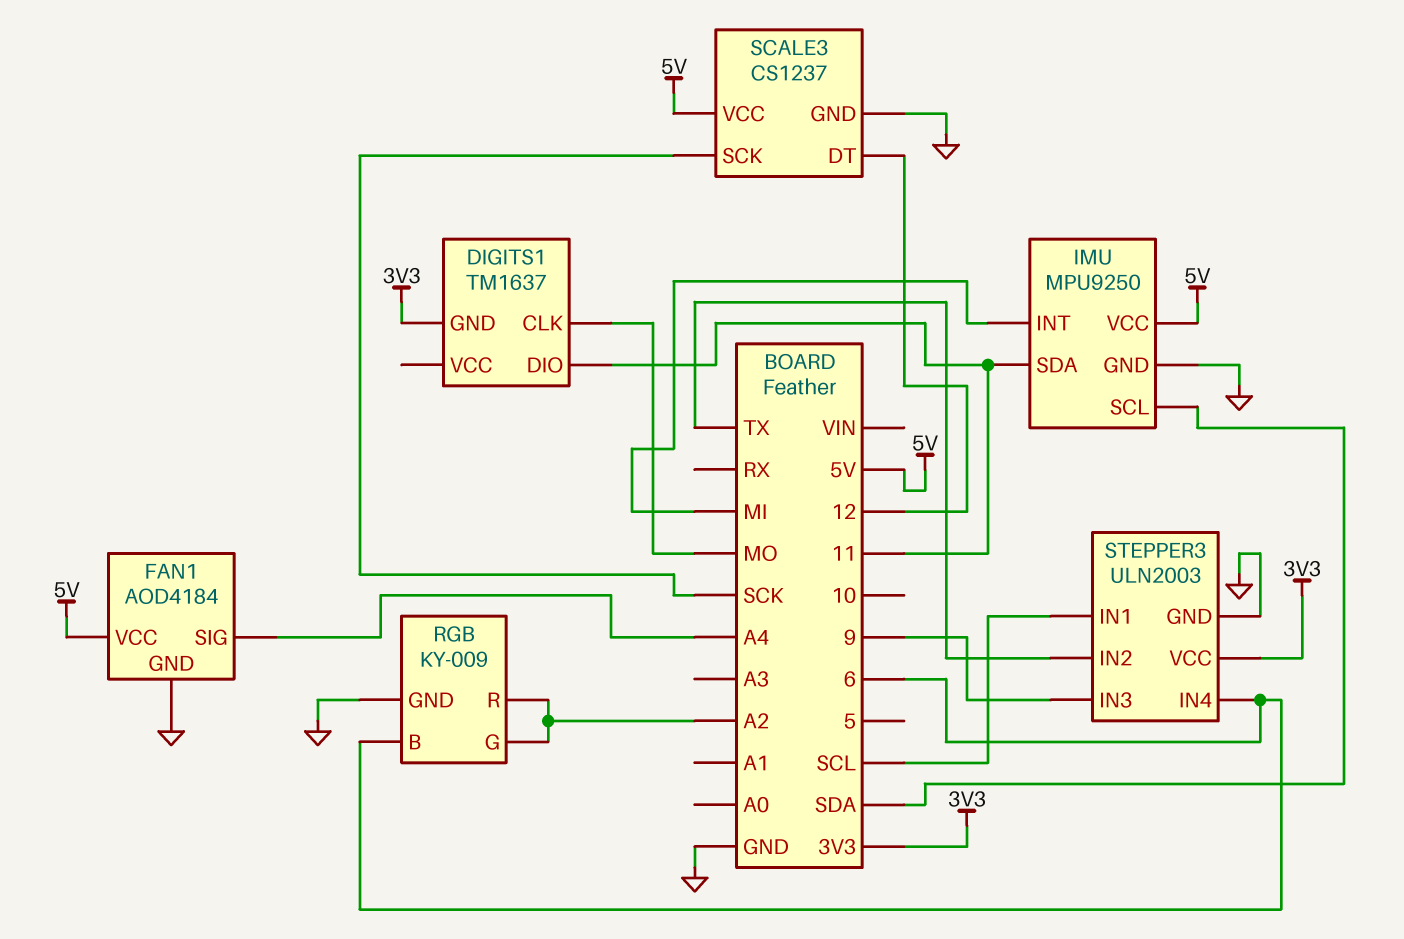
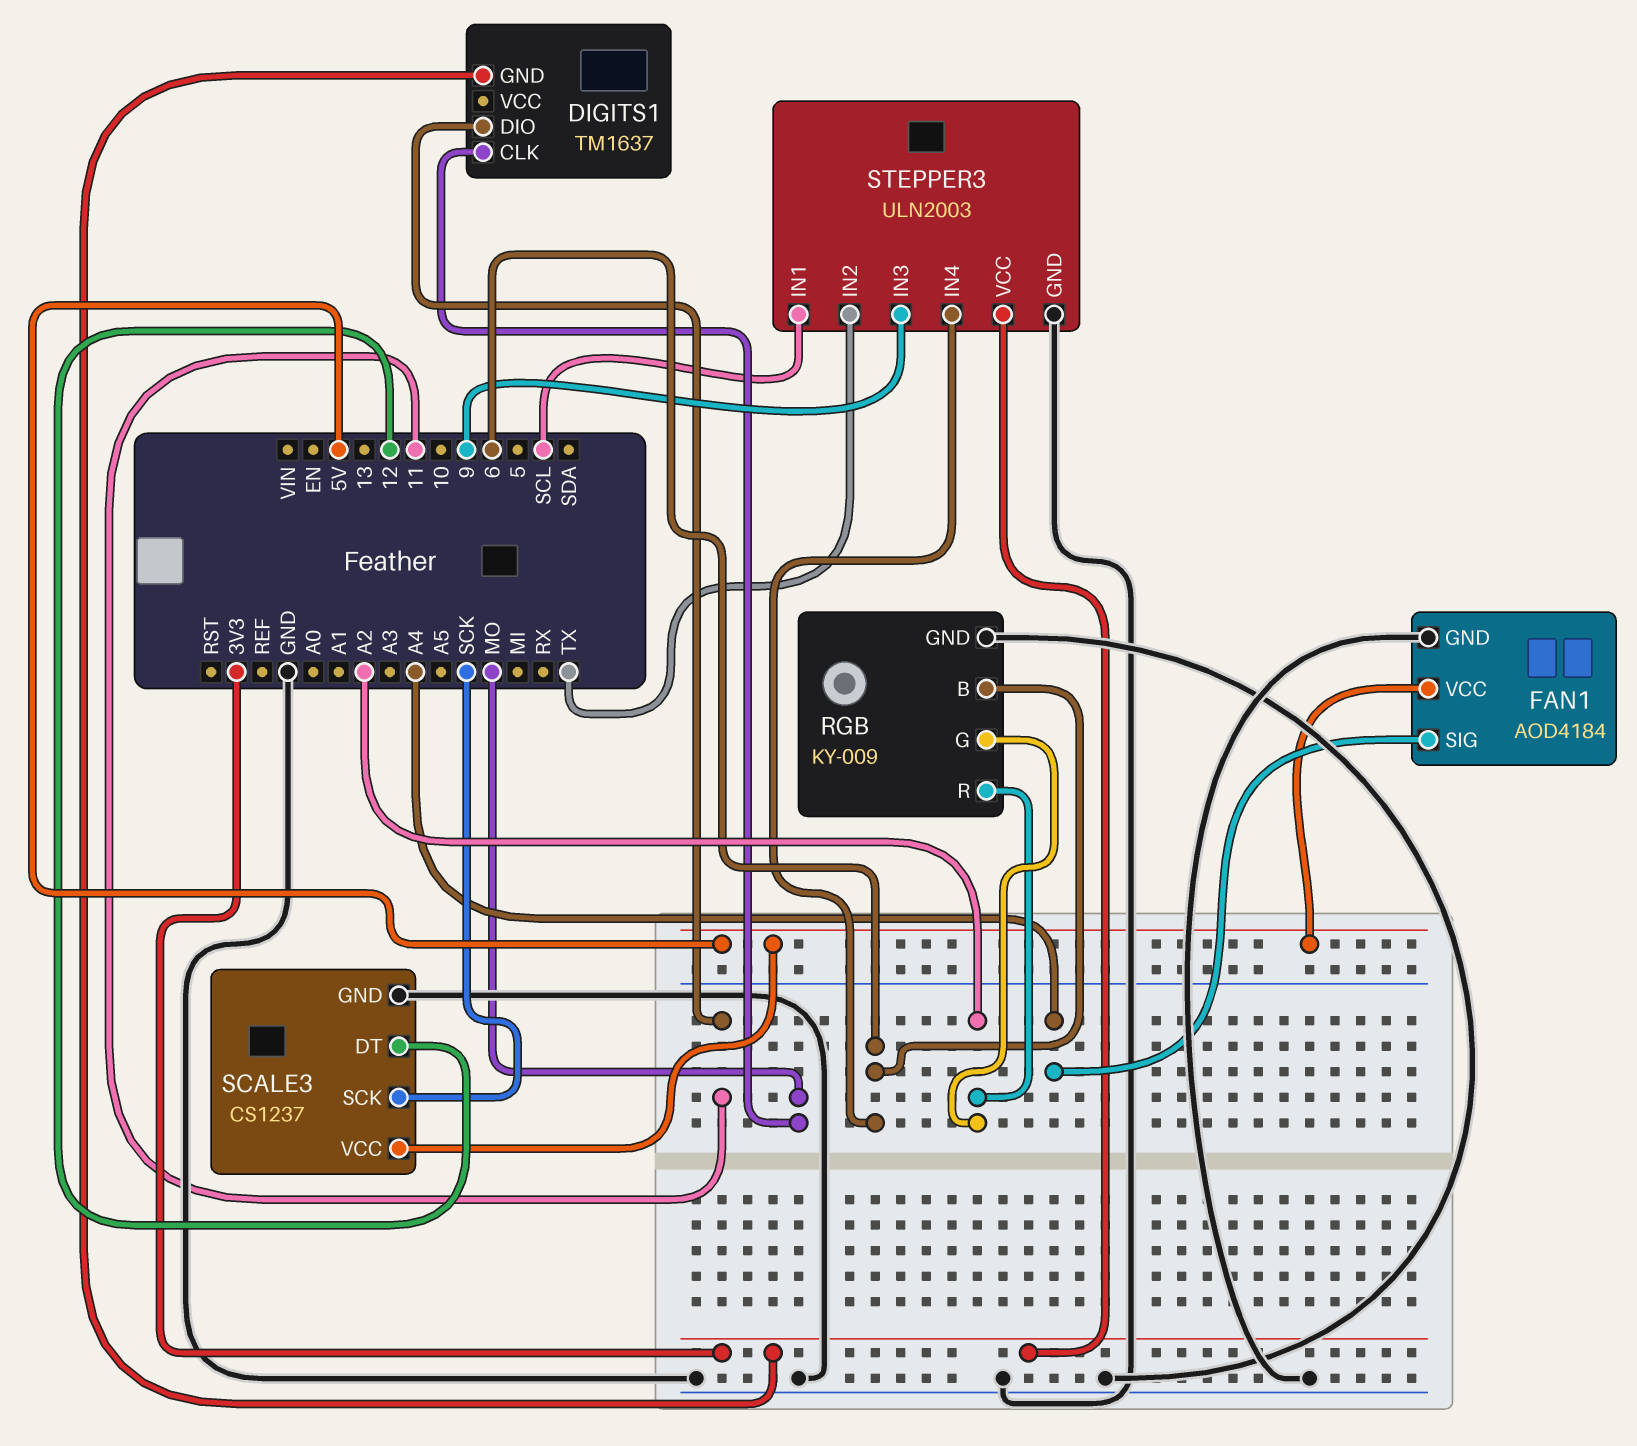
IMU: MPU9250 -> none
IMU pin GND: GND -> none
IMU pin INT: MI -> none
IMU pin SCL: SDA -> none
IMU pin SDA: 11 -> none
IMU pin VCC: 5V -> none

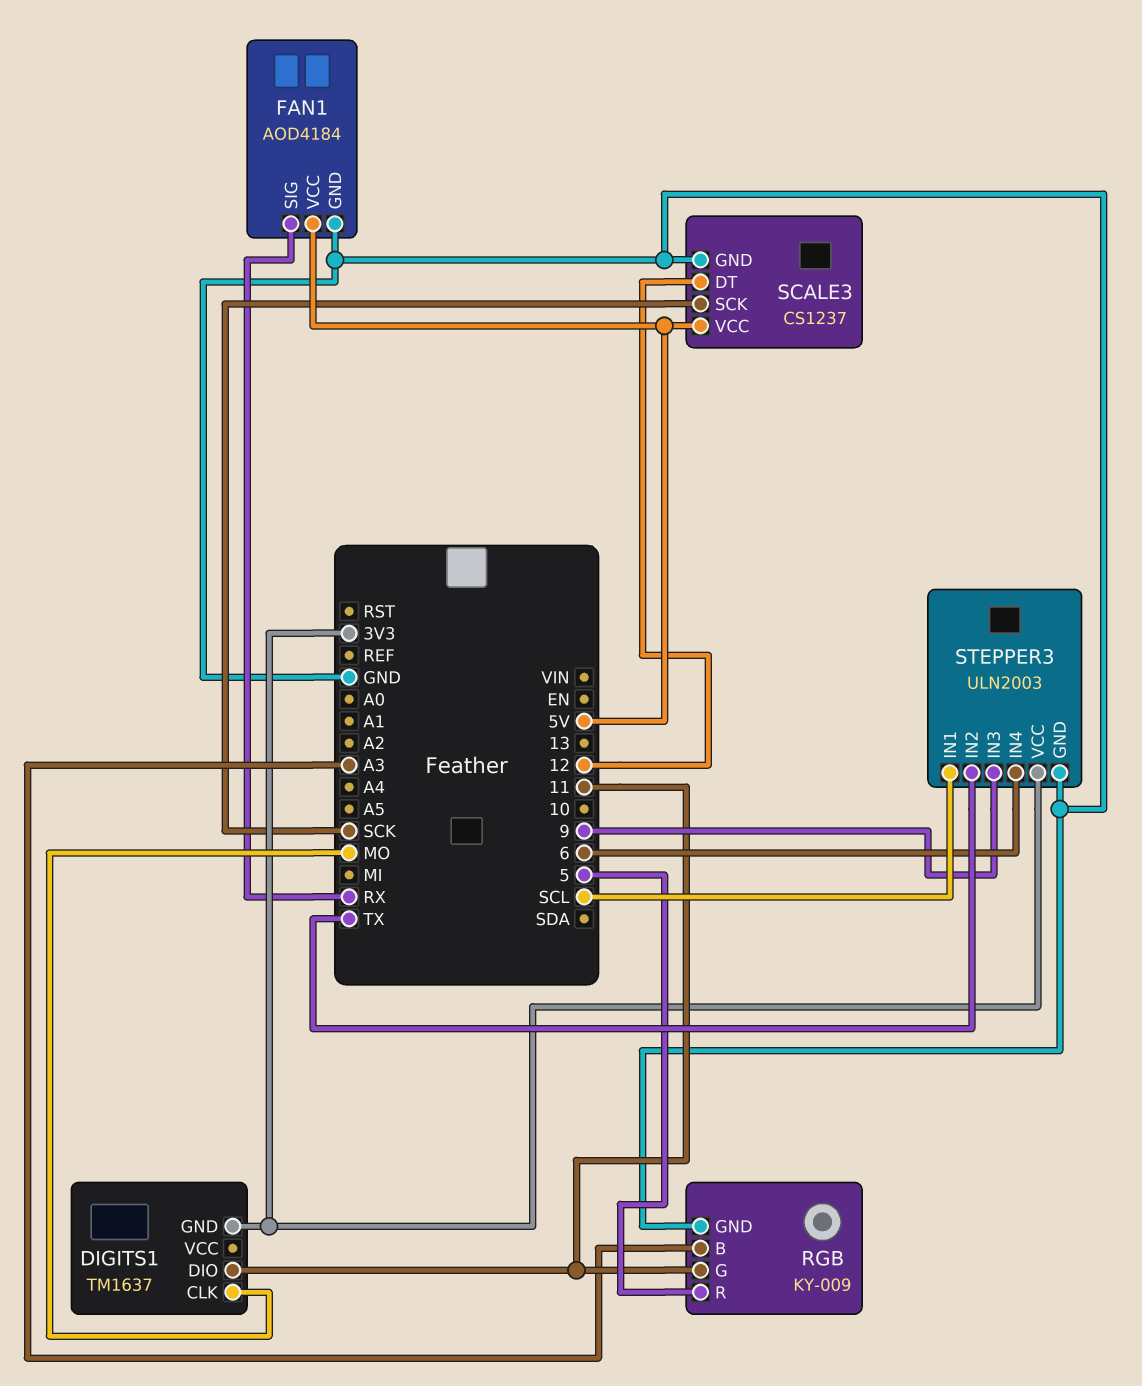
FAN1 pin SIG: A4 -> RX
RGB pin B: 6 -> A3
RGB pin G: A2 -> 11
RGB pin R: A2 -> 5

